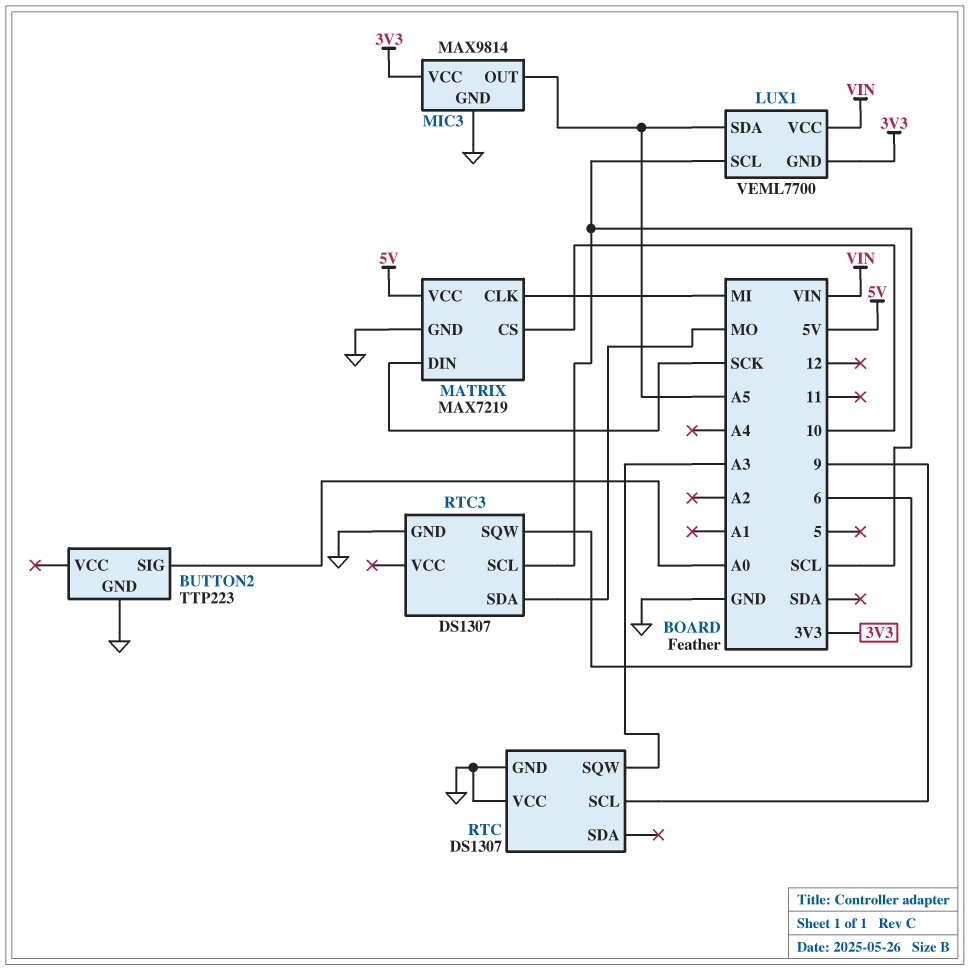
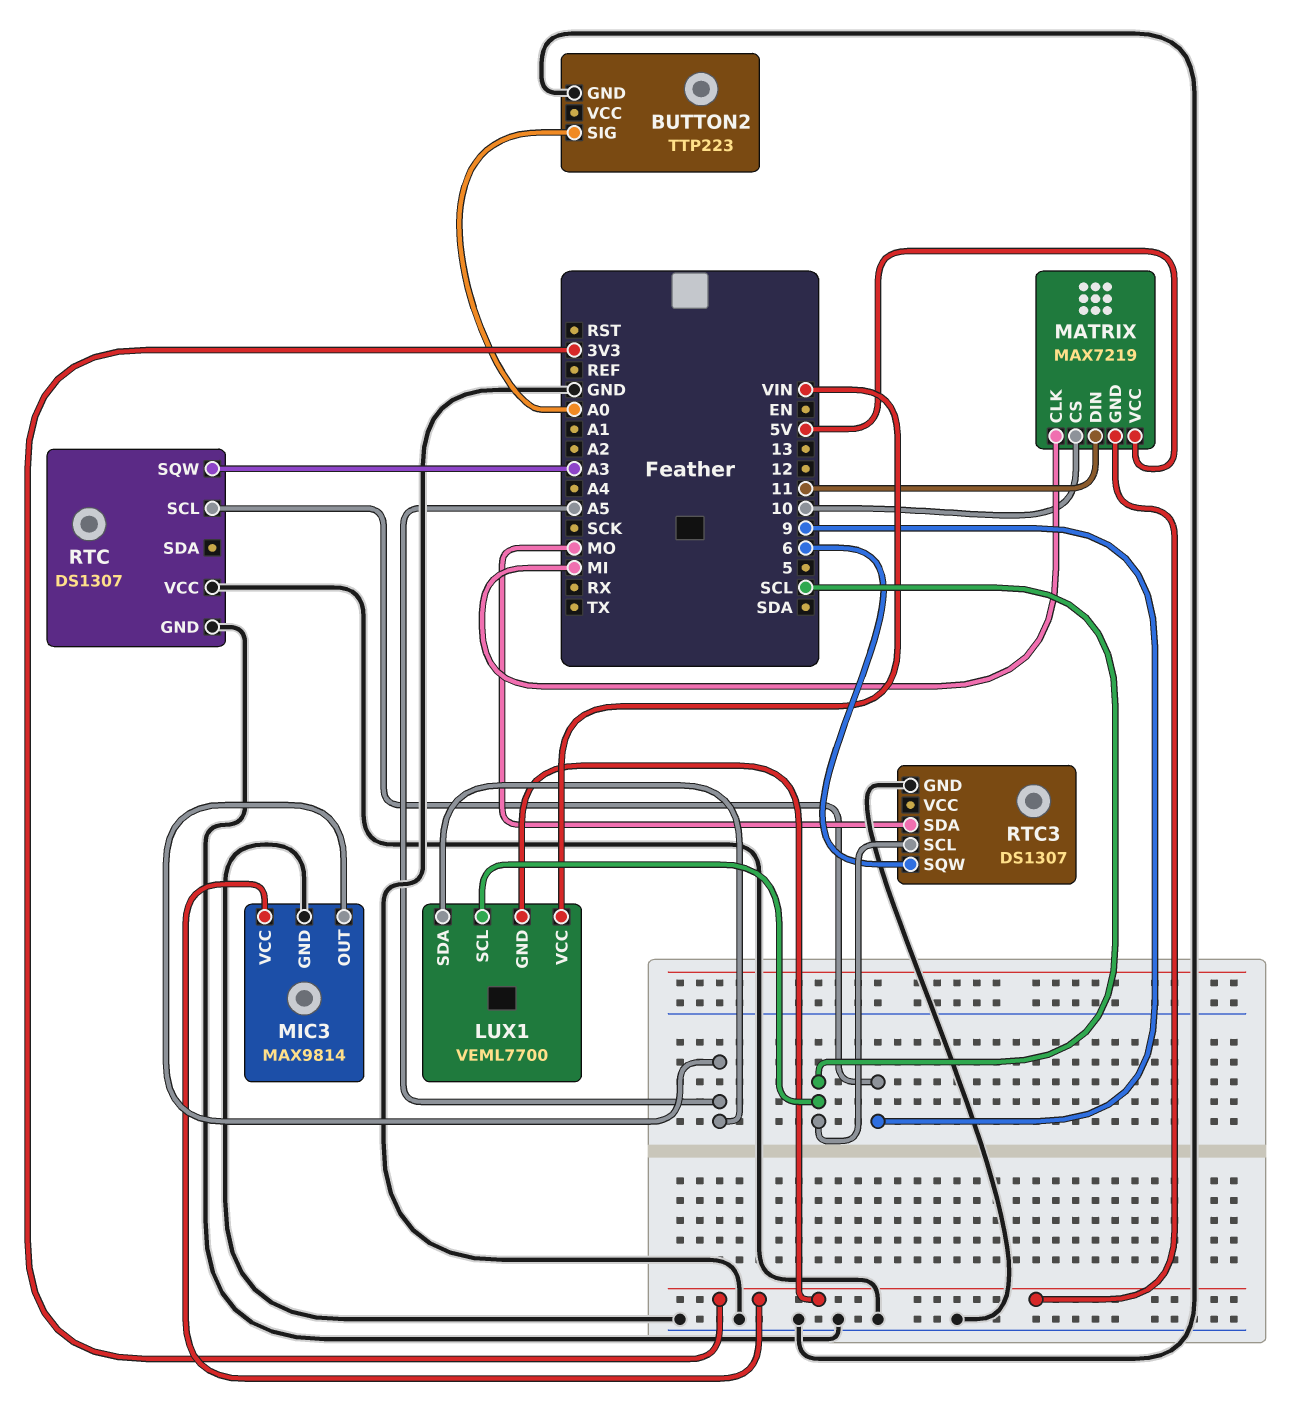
MATRIX pin DIN: SCK -> 11
MATRIX pin GND: GND -> 3V3

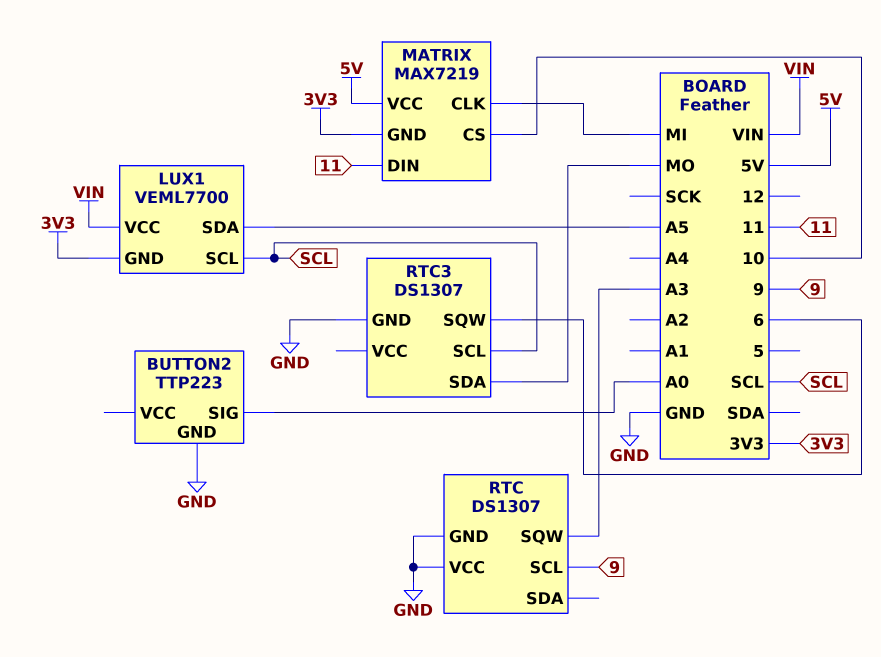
MIC3: MAX9814 -> none
MIC3 pin GND: GND -> none
MIC3 pin OUT: A5 -> none
MIC3 pin VCC: 3V3 -> none

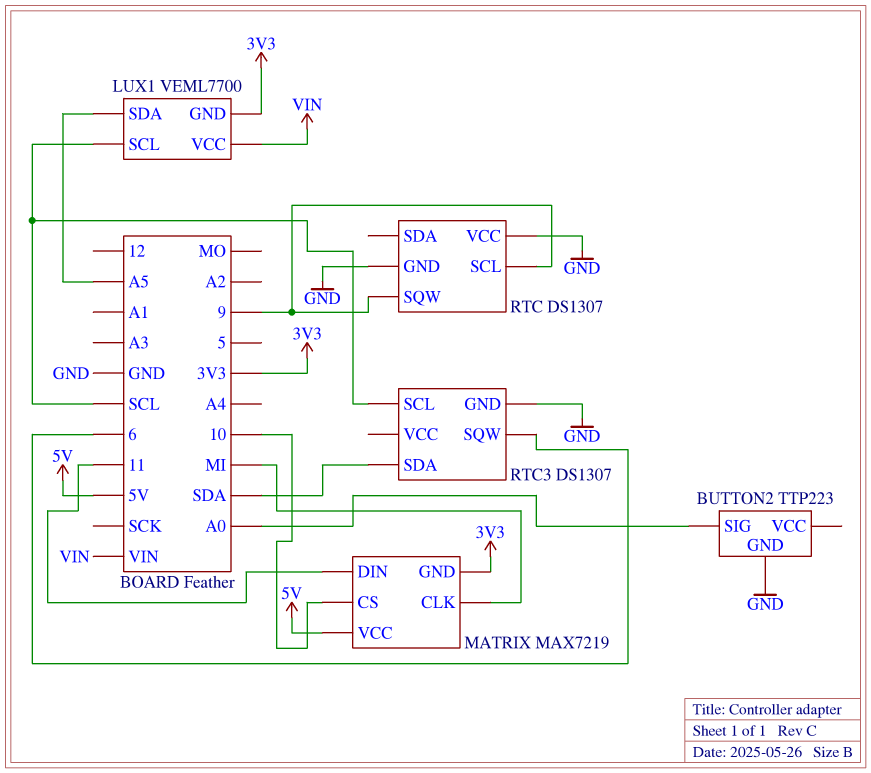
RTC pin SQW: A3 -> 9
RTC3 pin SDA: MO -> SDA

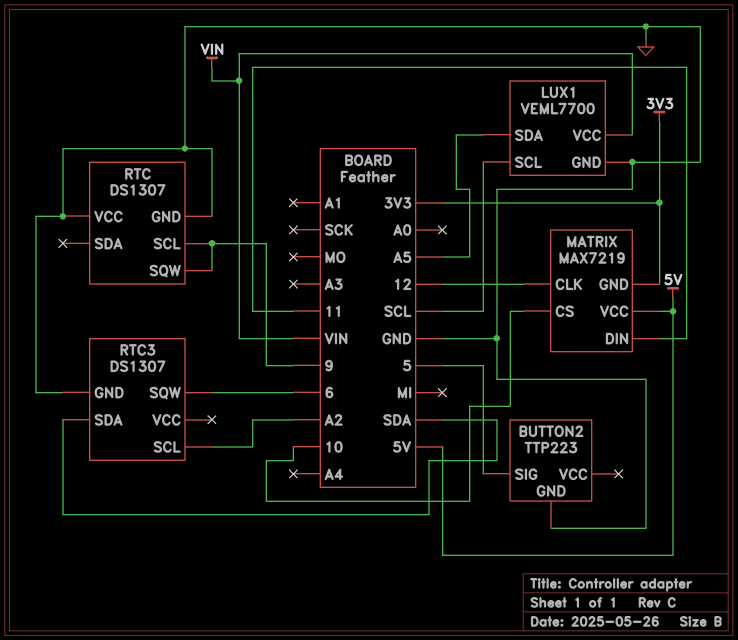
BUTTON2 pin SIG: A0 -> 5
LUX1 pin GND: 3V3 -> GND
MATRIX pin CLK: MI -> 12
RTC3 pin SCL: SCL -> A2

